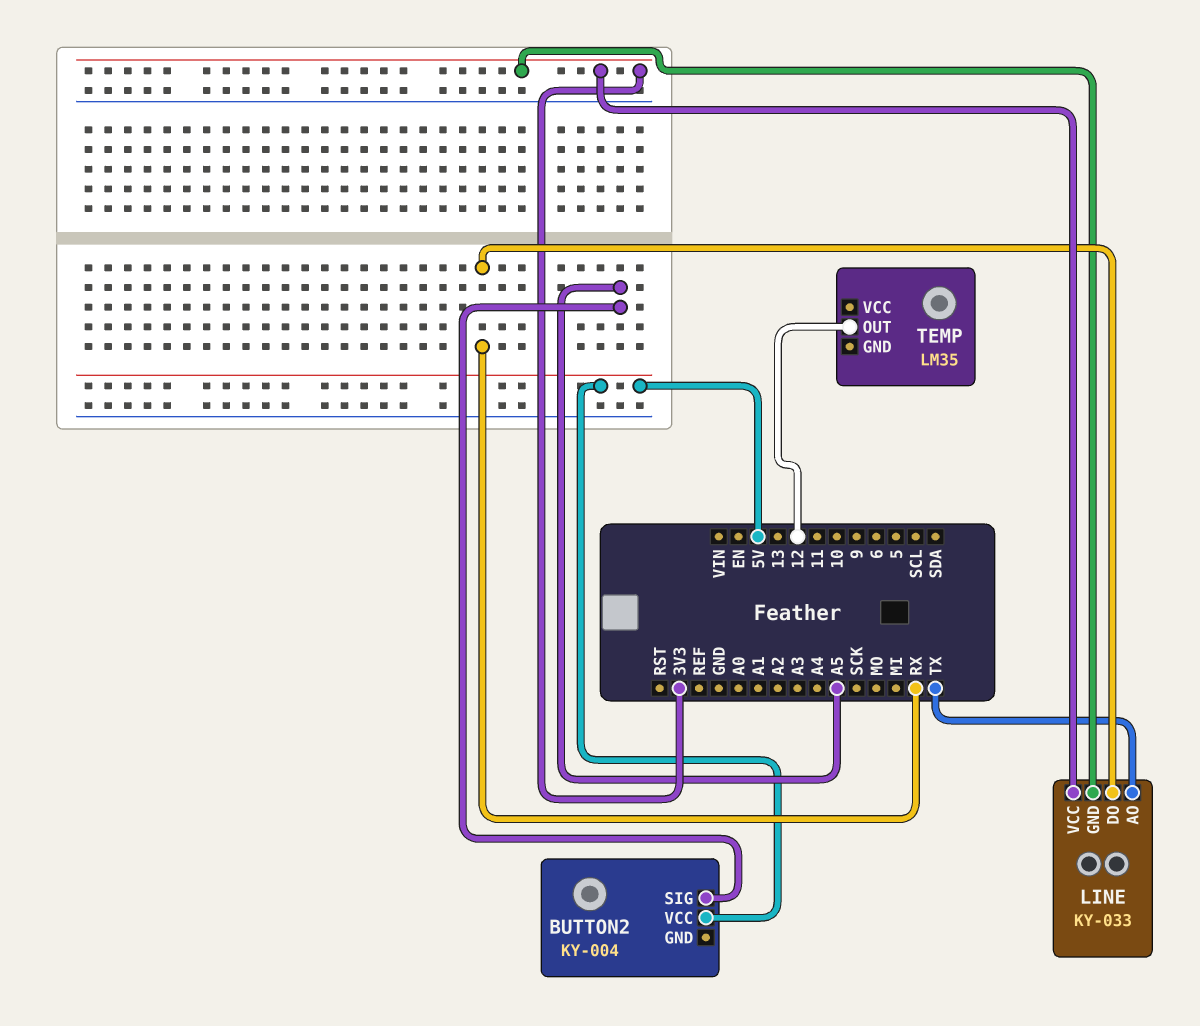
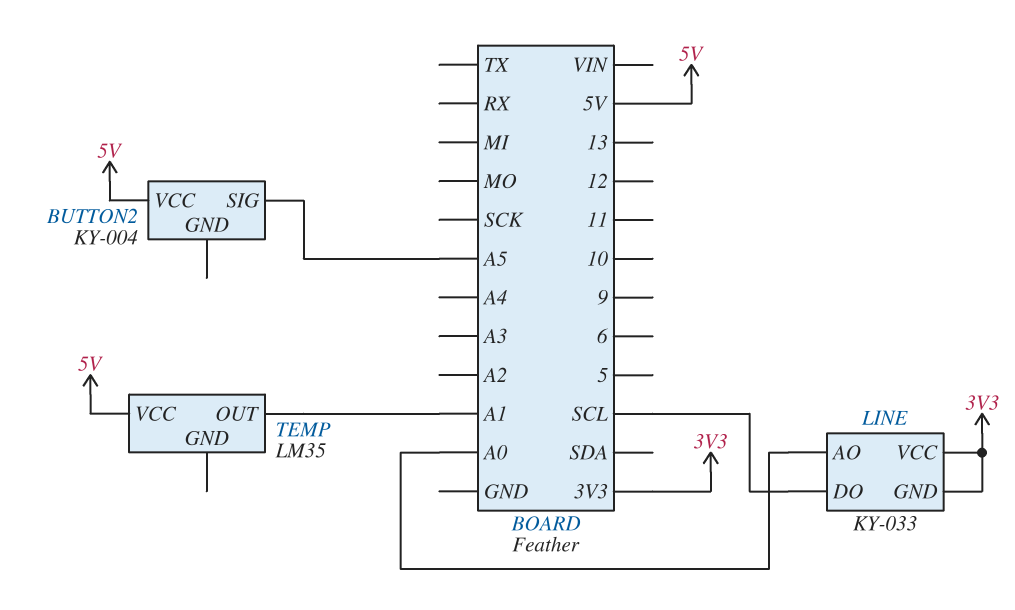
LINE pin AO: TX -> A0
LINE pin DO: RX -> SCL
TEMP pin OUT: 12 -> A1
TEMP pin VCC: none -> 5V

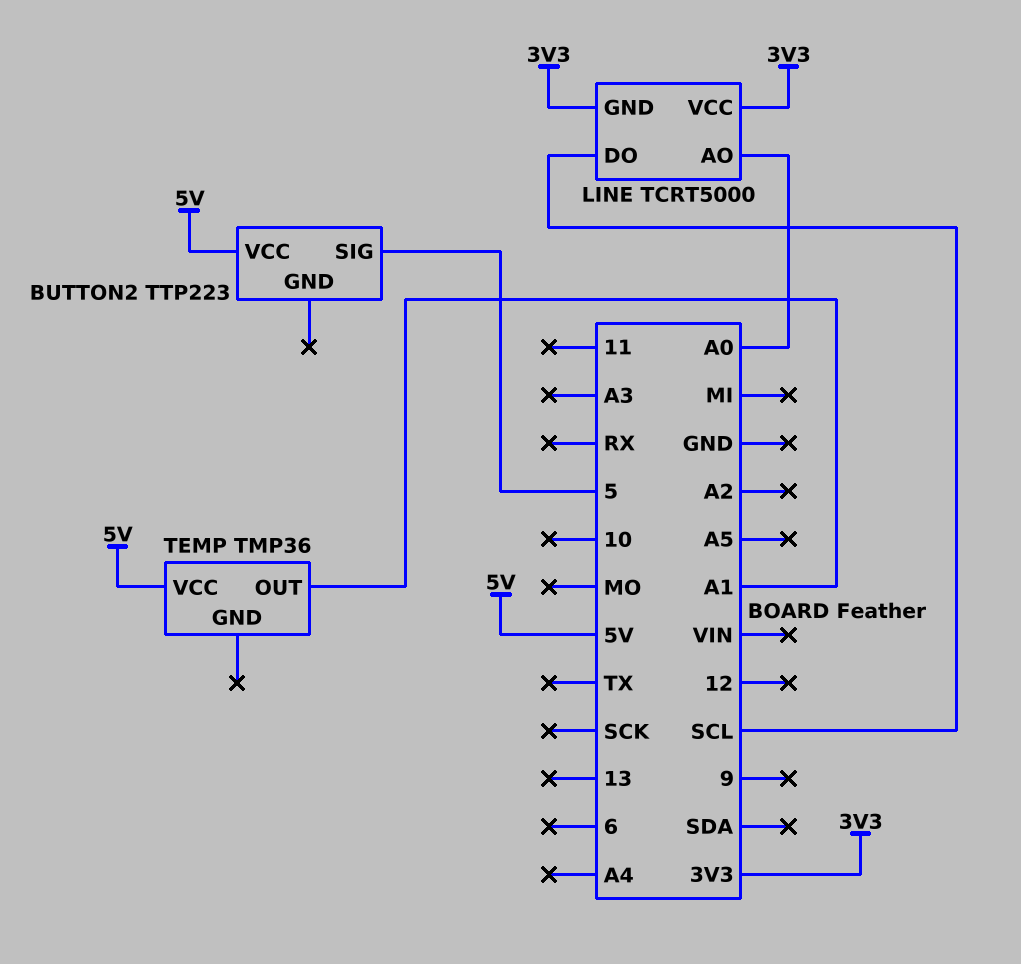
BUTTON2: KY-004 -> TTP223
BUTTON2 pin SIG: A5 -> 5
LINE: KY-033 -> TCRT5000
TEMP: LM35 -> TMP36

